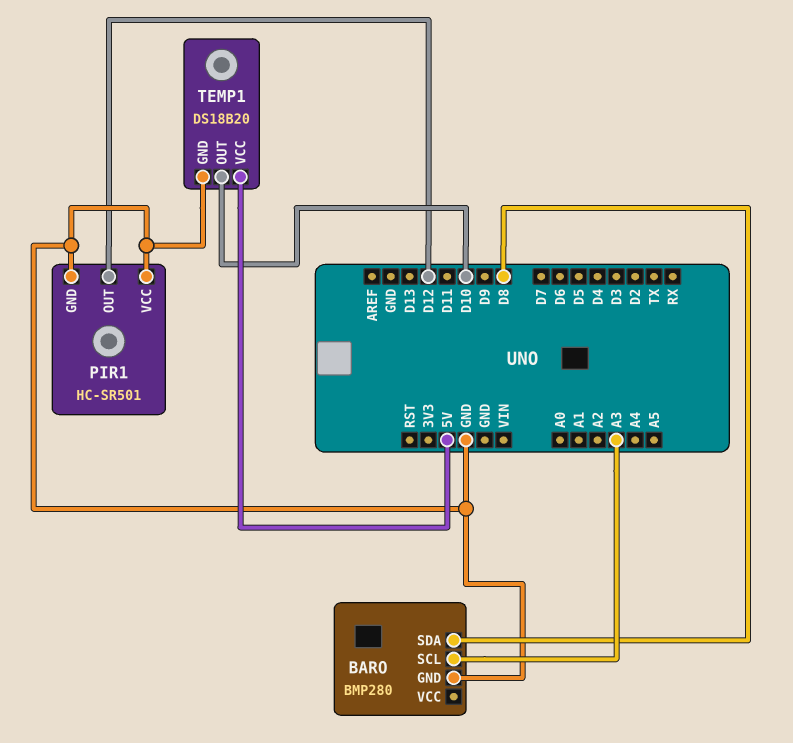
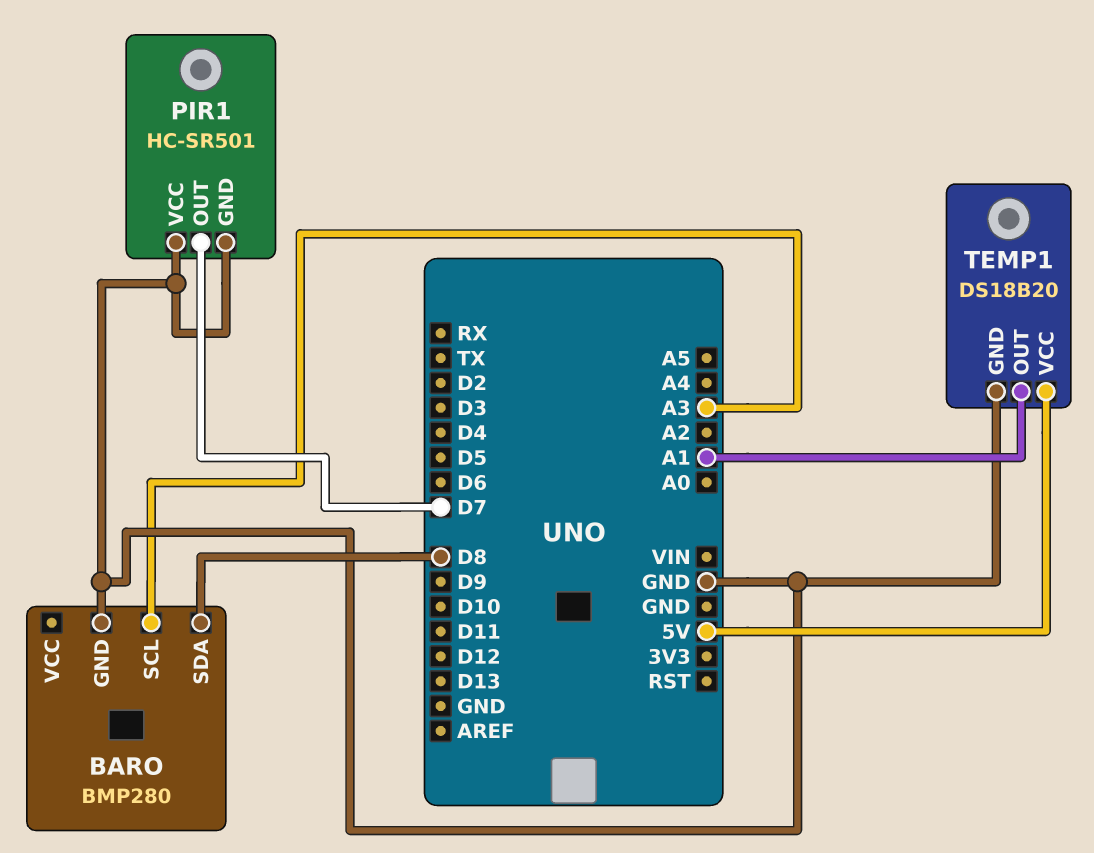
PIR1 pin OUT: D12 -> D7
TEMP1 pin OUT: D10 -> A1

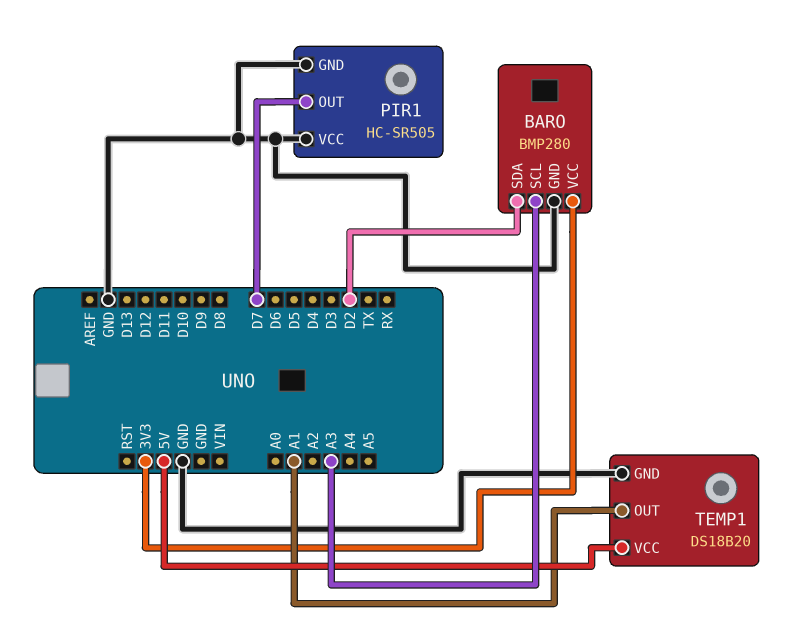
BARO pin SDA: D8 -> D2
BARO pin VCC: none -> 3V3
PIR1: HC-SR501 -> HC-SR505

